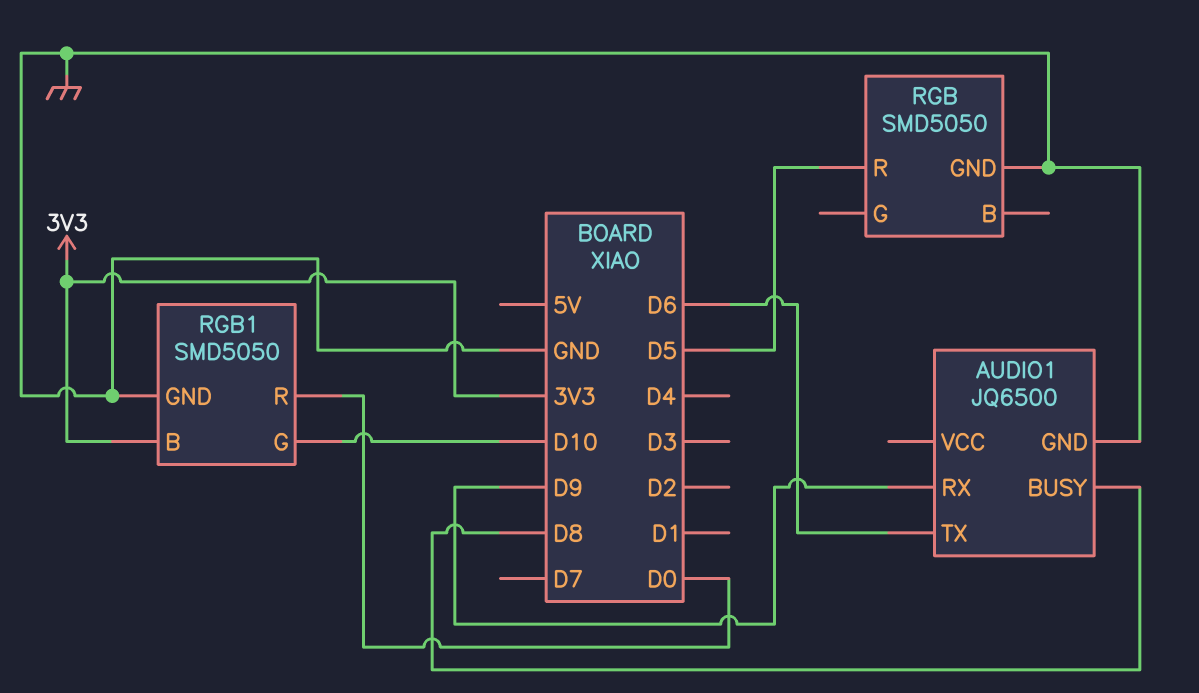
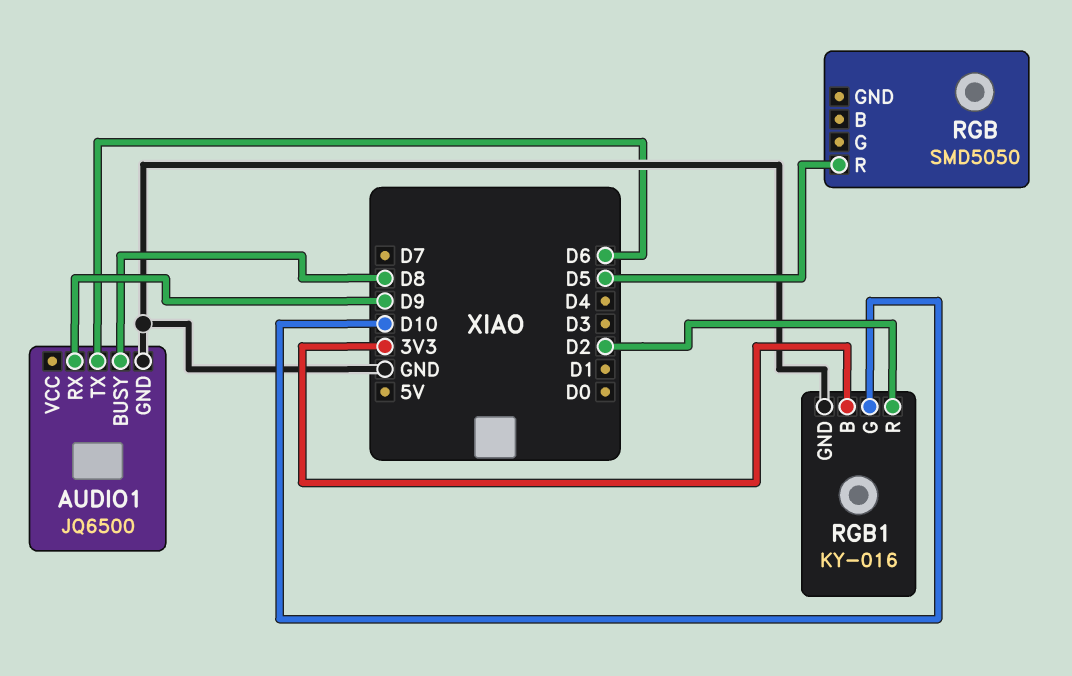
RGB pin GND: GND -> none
RGB1: SMD5050 -> KY-016
RGB1 pin R: D0 -> D2

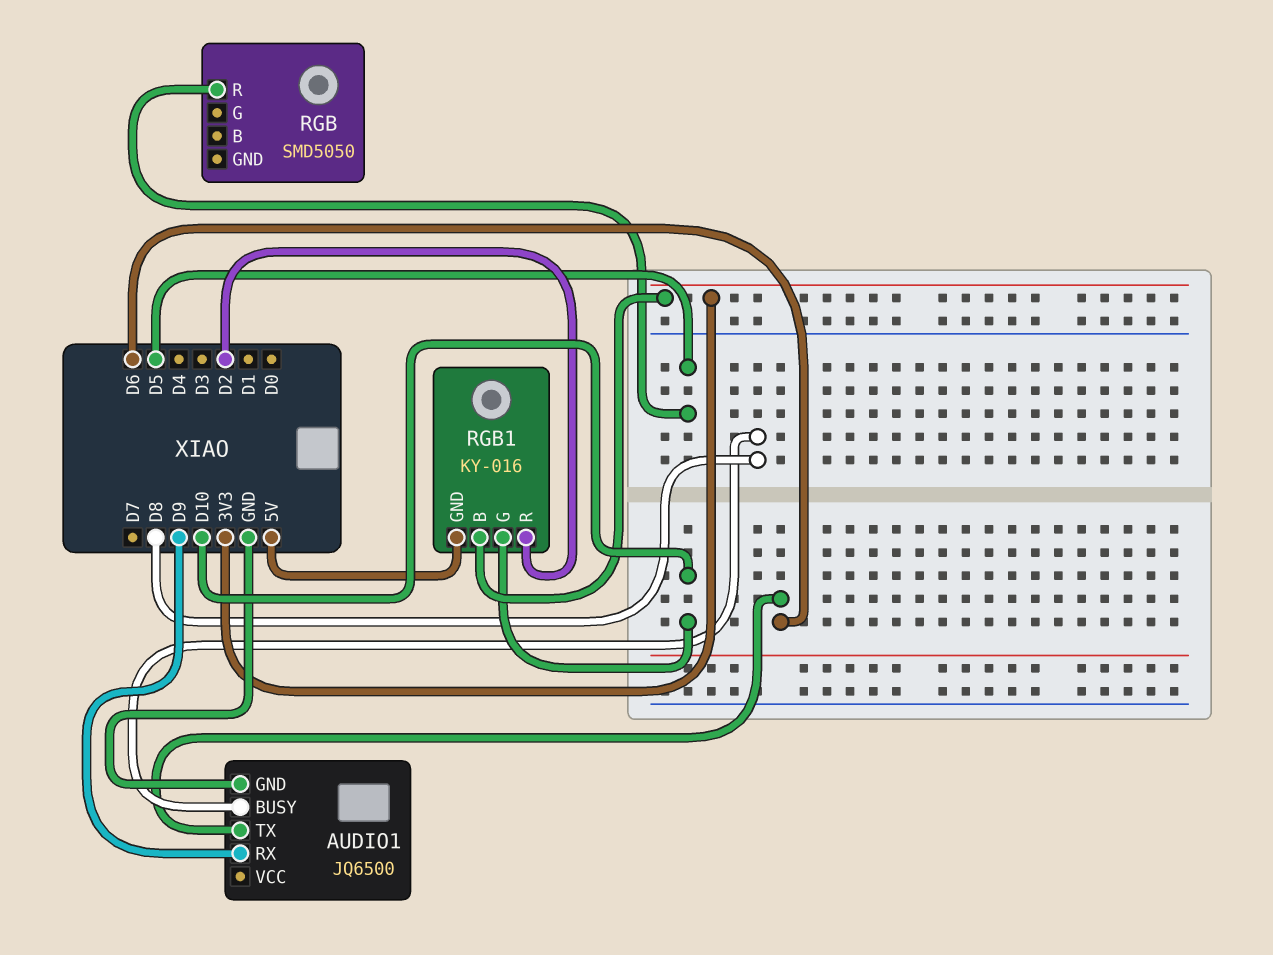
RGB1 pin GND: GND -> 5V

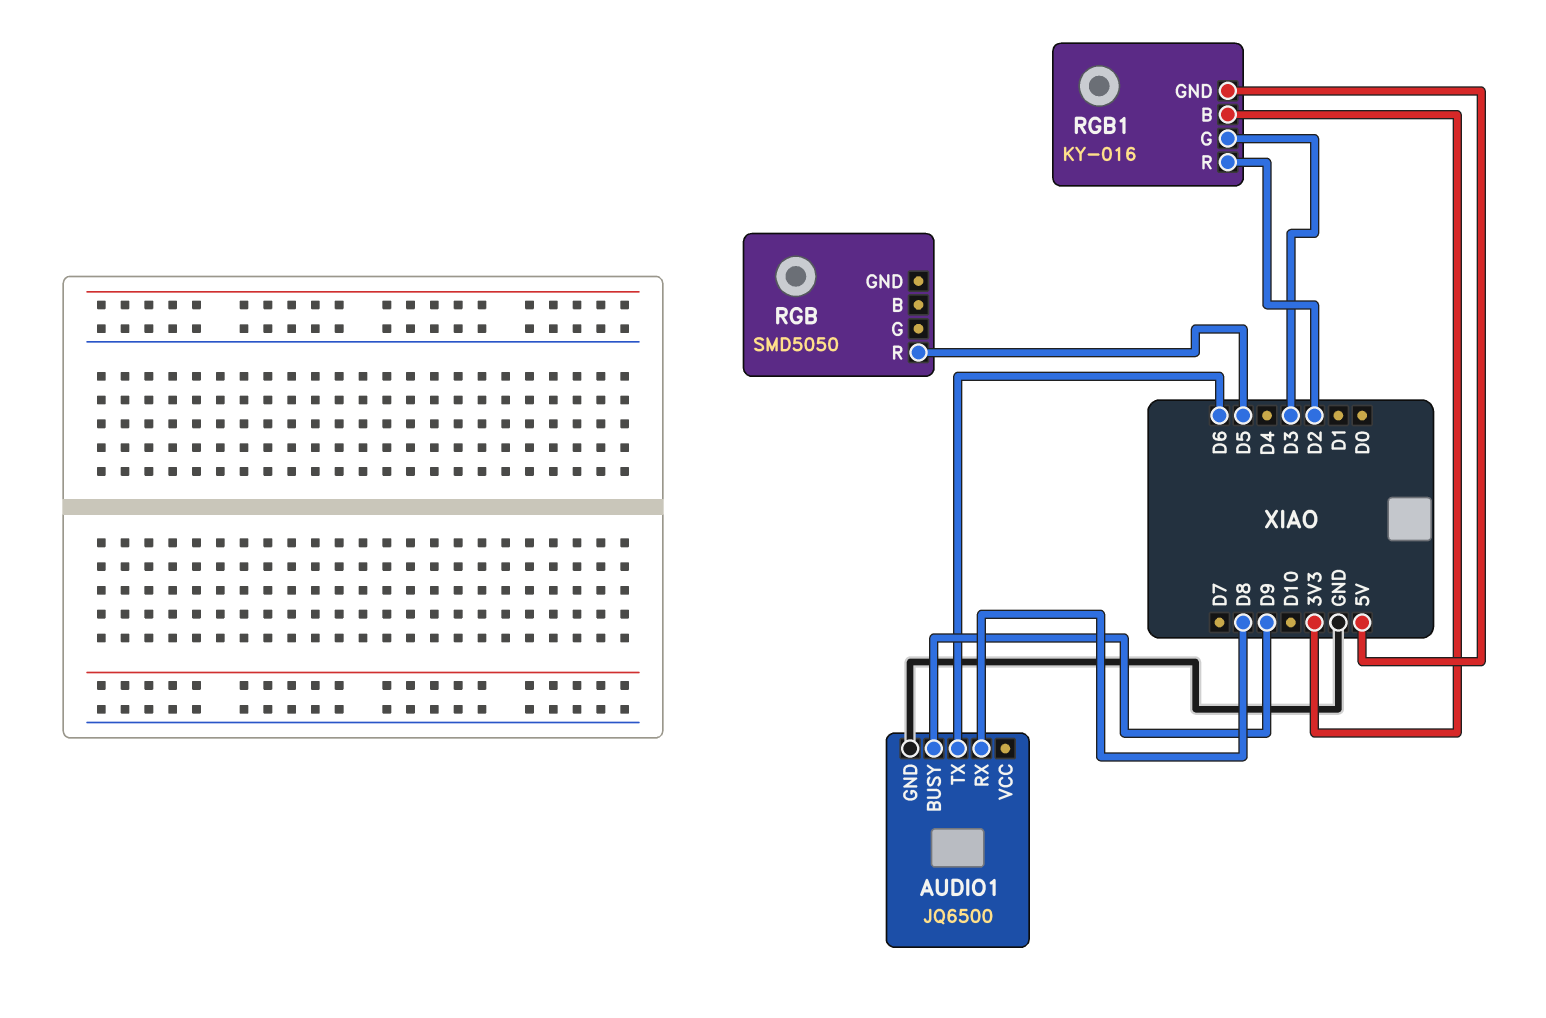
AUDIO1 pin BUSY: D8 -> D9
AUDIO1 pin RX: D9 -> D8
RGB1 pin G: D10 -> D3

